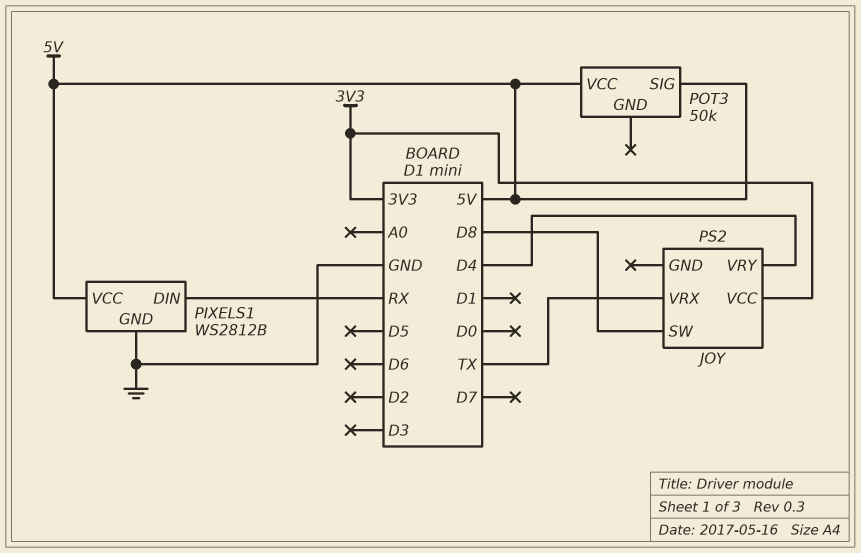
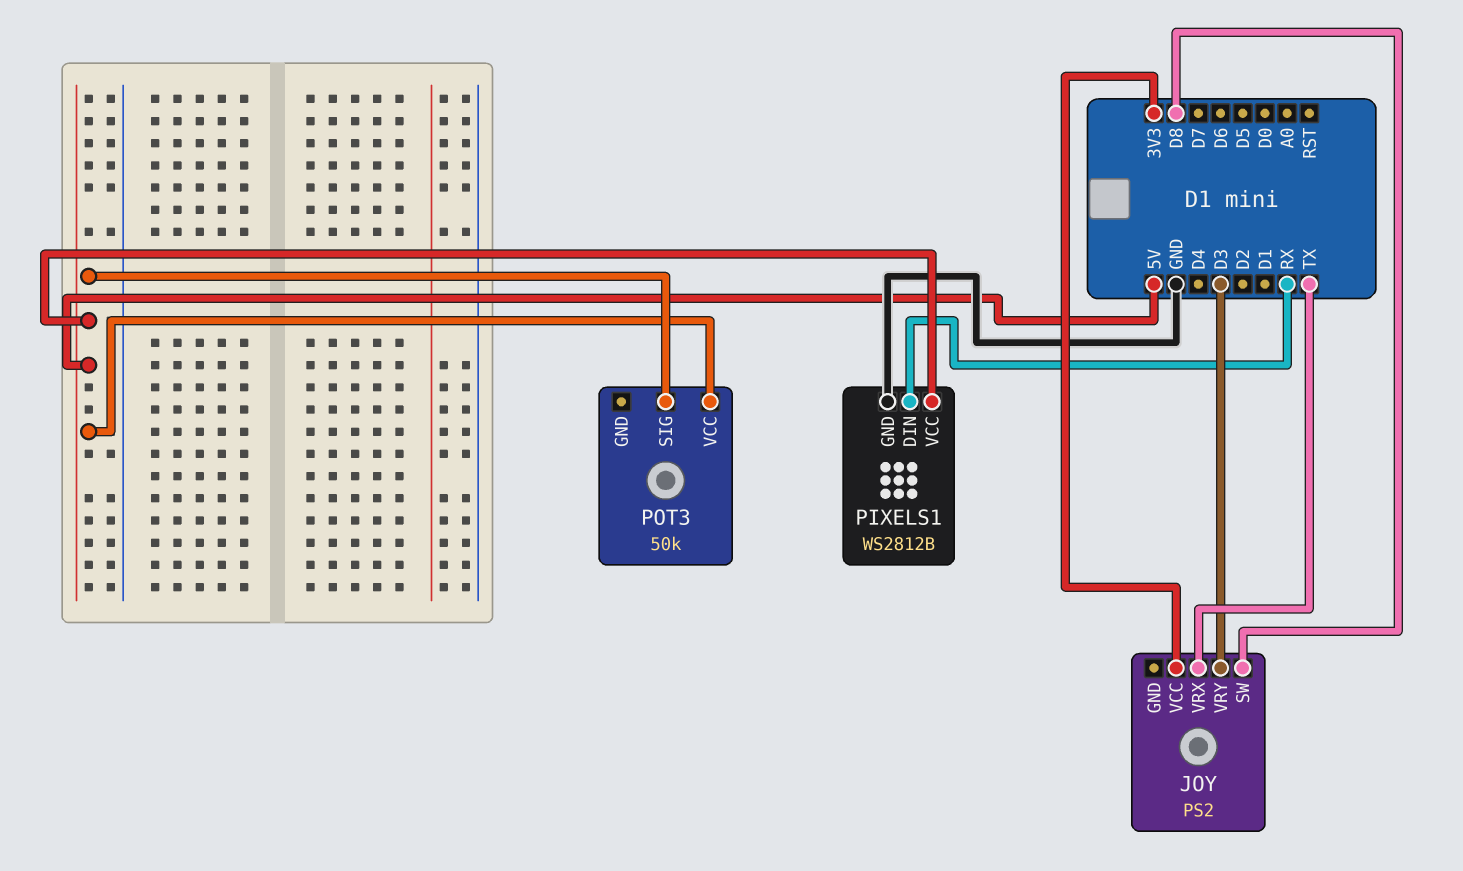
JOY pin VRY: D4 -> D3

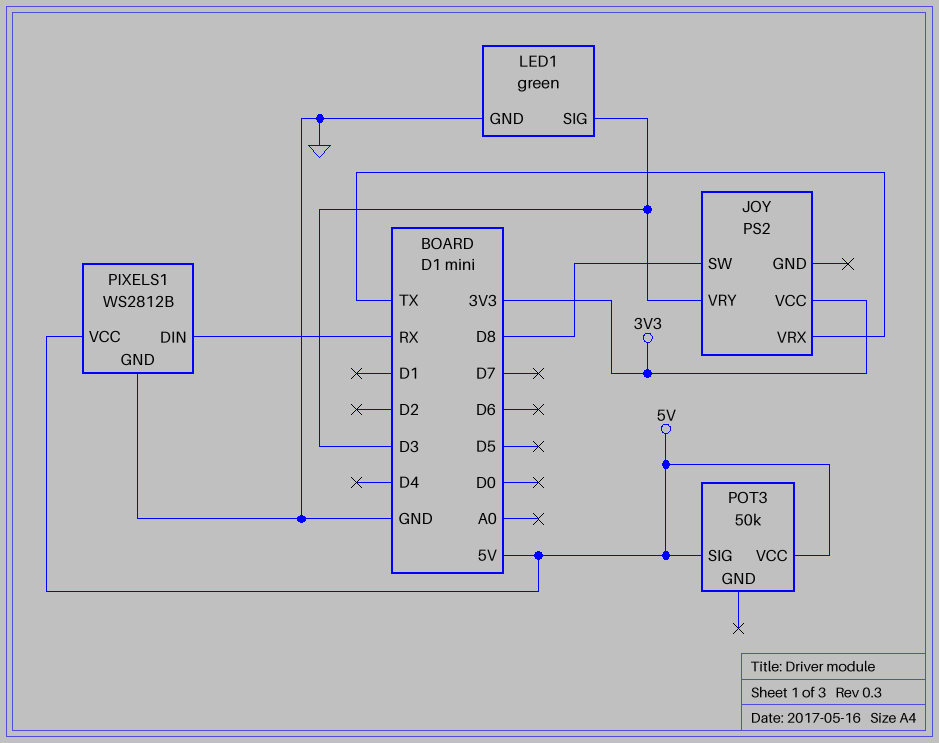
LED1: none -> green
LED1 pin GND: none -> GND
LED1 pin SIG: none -> D3

